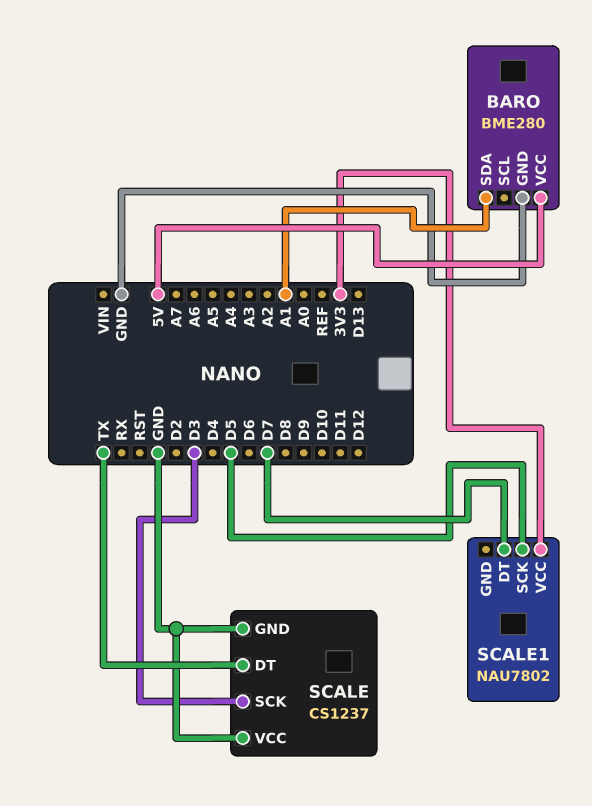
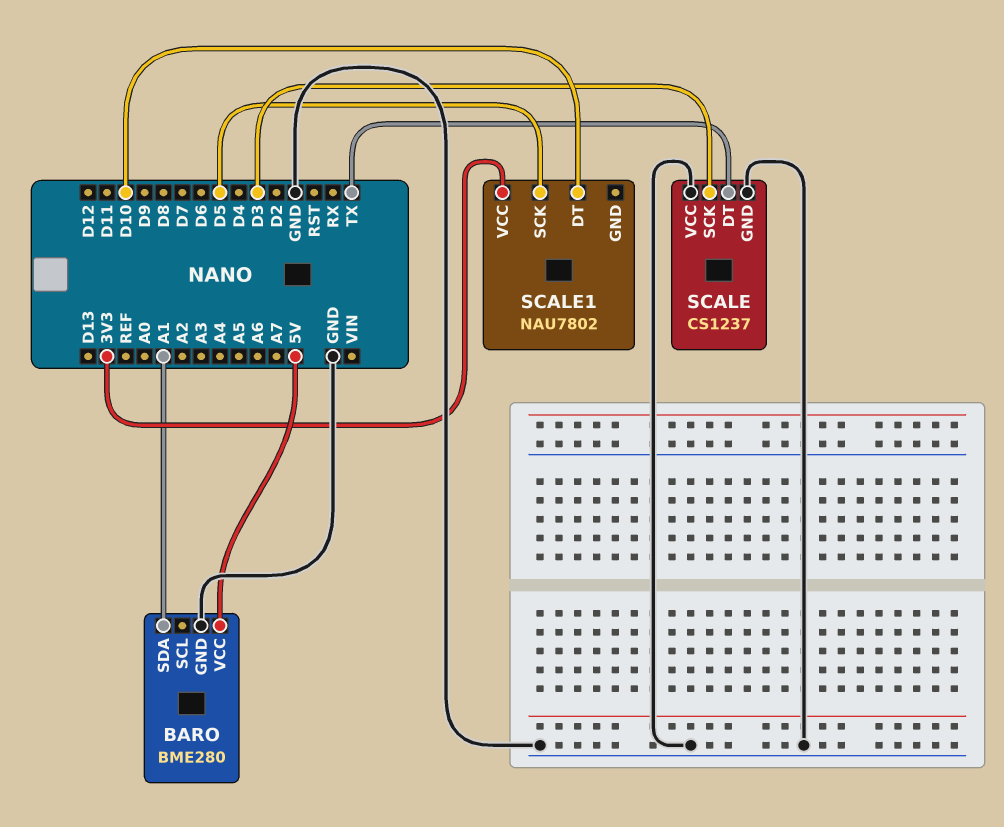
SCALE1 pin DT: D7 -> D10

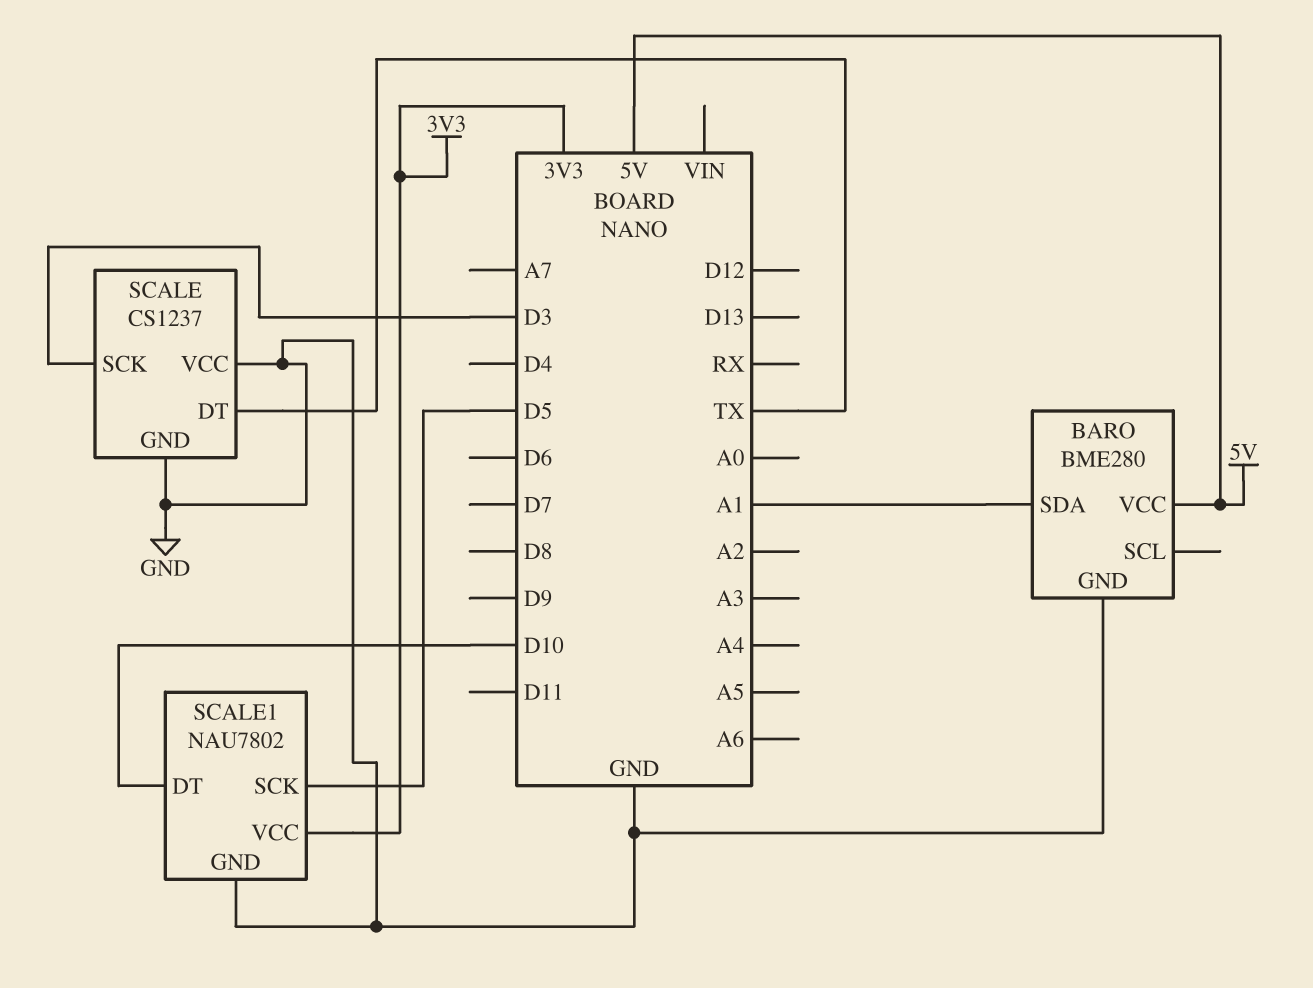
SCALE1 pin GND: none -> GND

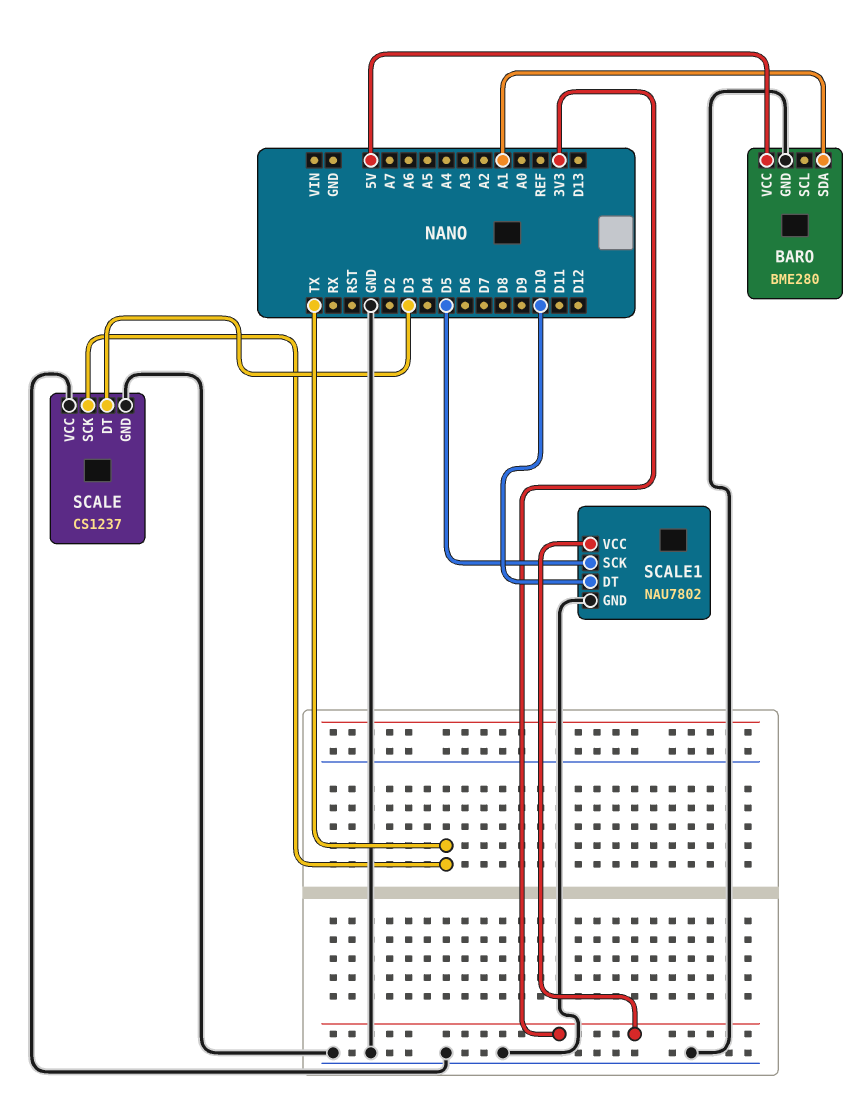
SCALE pin DT: TX -> D3
SCALE pin SCK: D3 -> TX

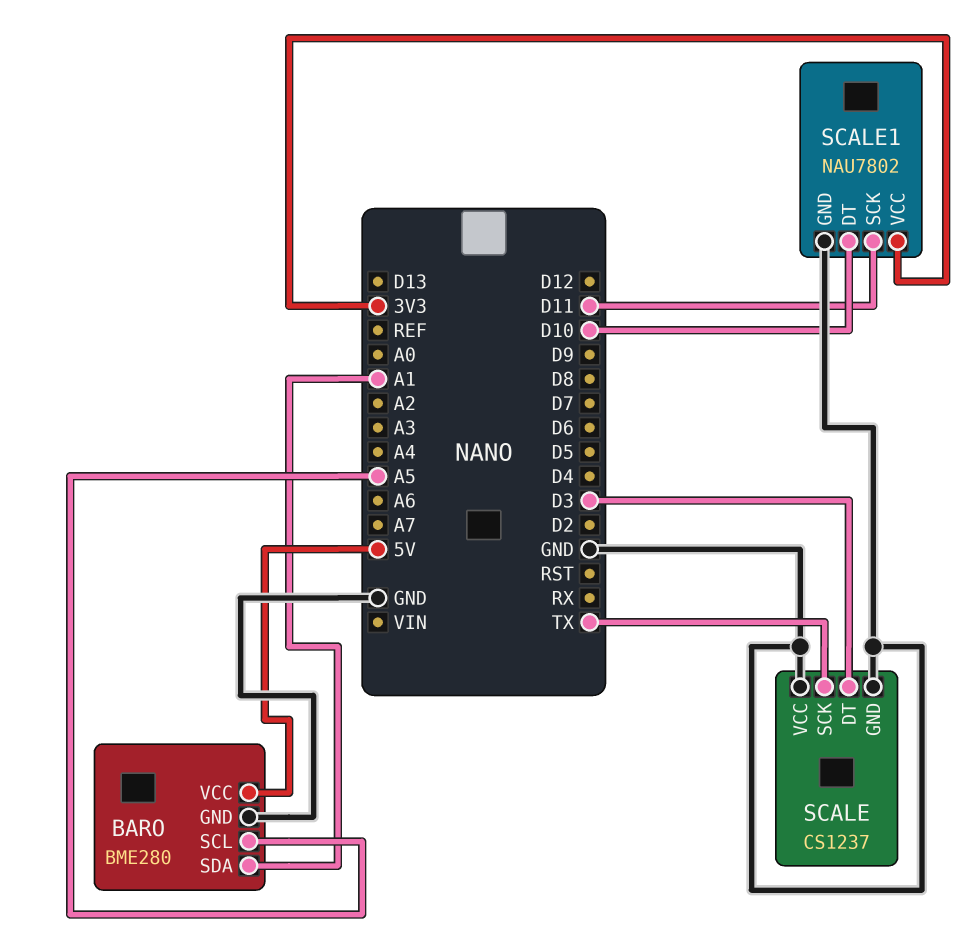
BARO pin SCL: none -> A5
SCALE1 pin SCK: D5 -> D11

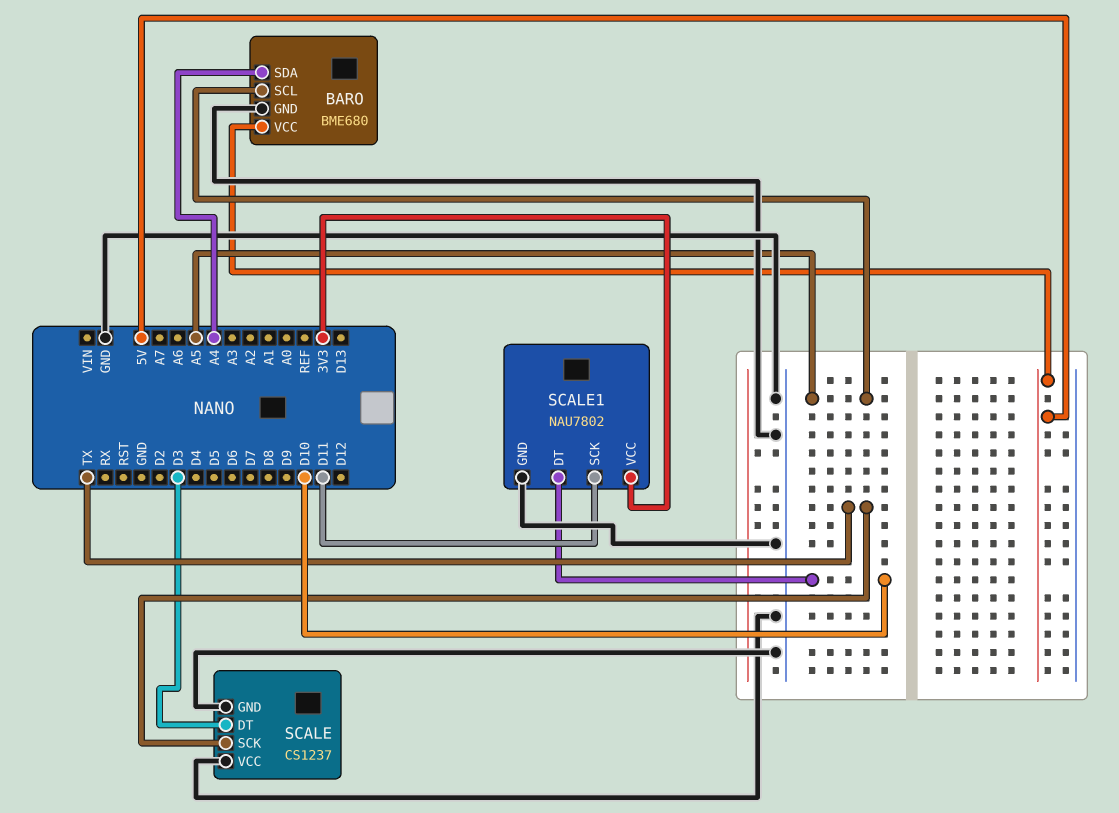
BARO: BME280 -> BME680
BARO pin SDA: A1 -> A4

